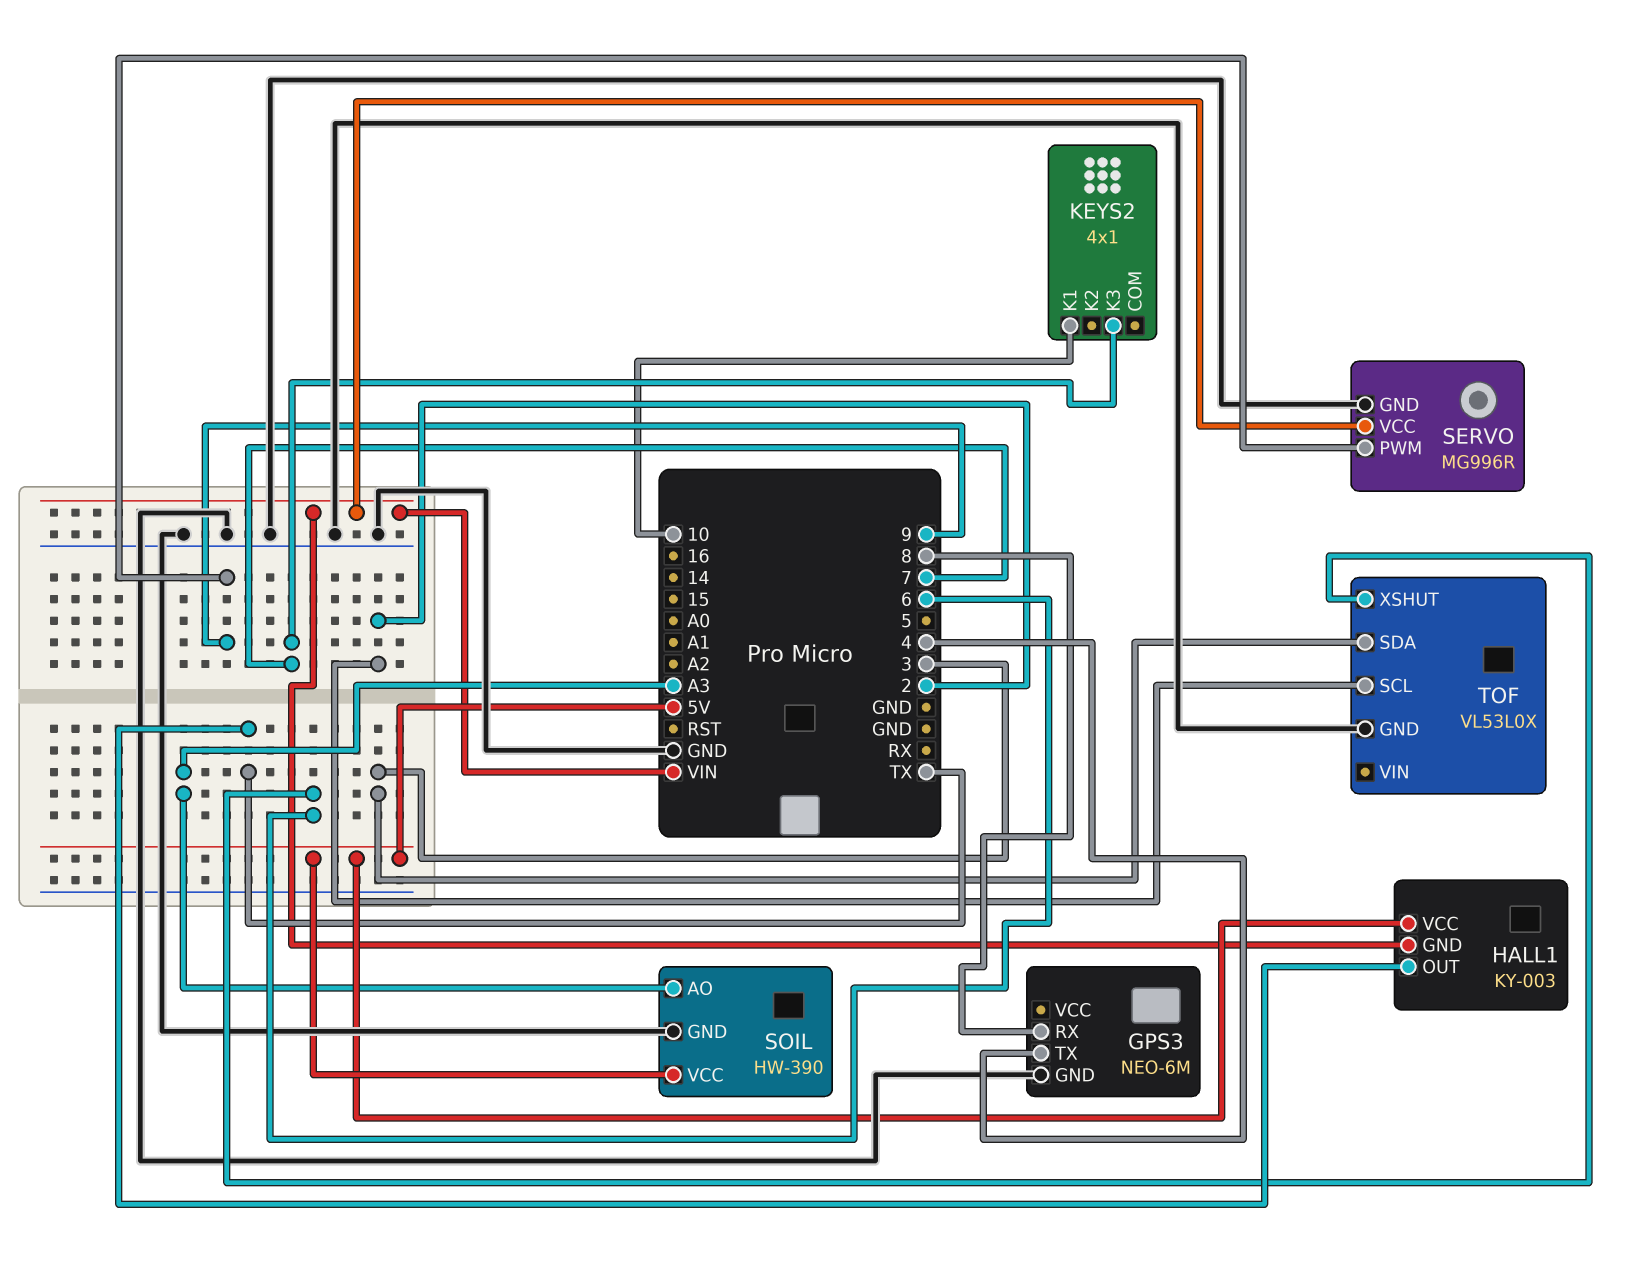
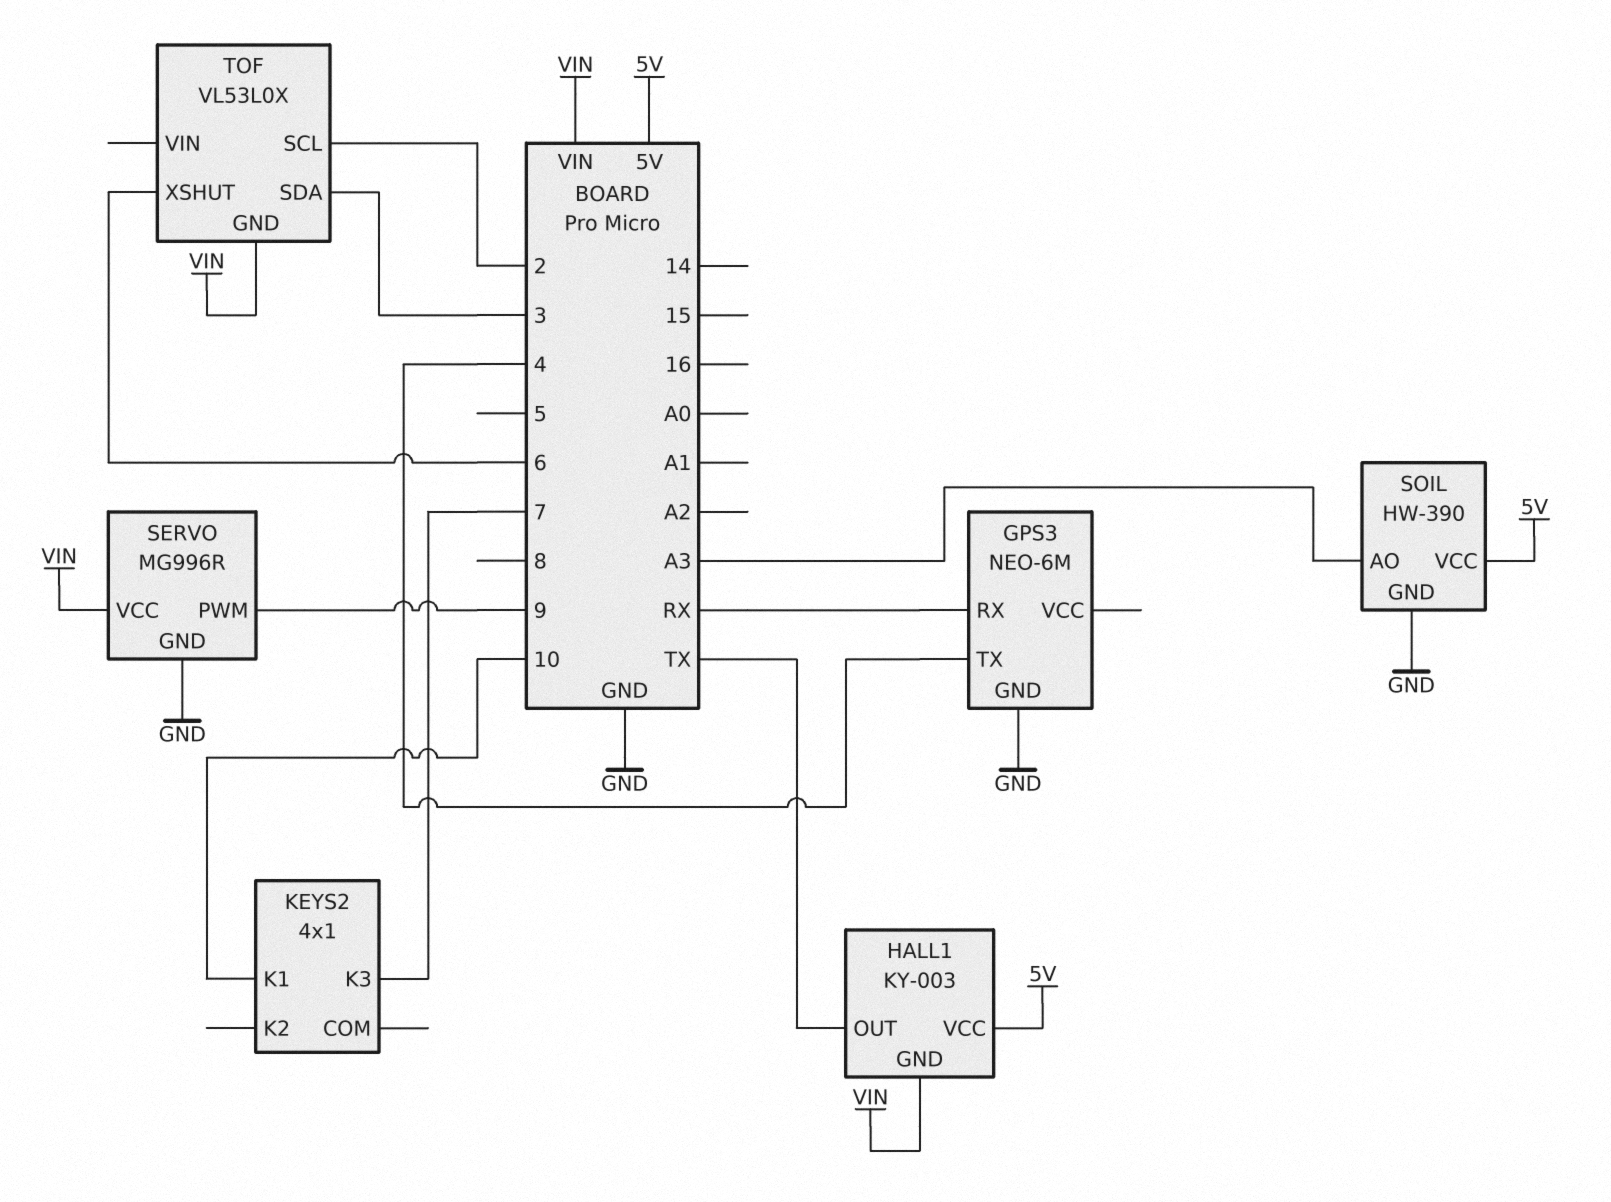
GPS3 pin RX: 8 -> RX
TOF pin GND: GND -> VIN

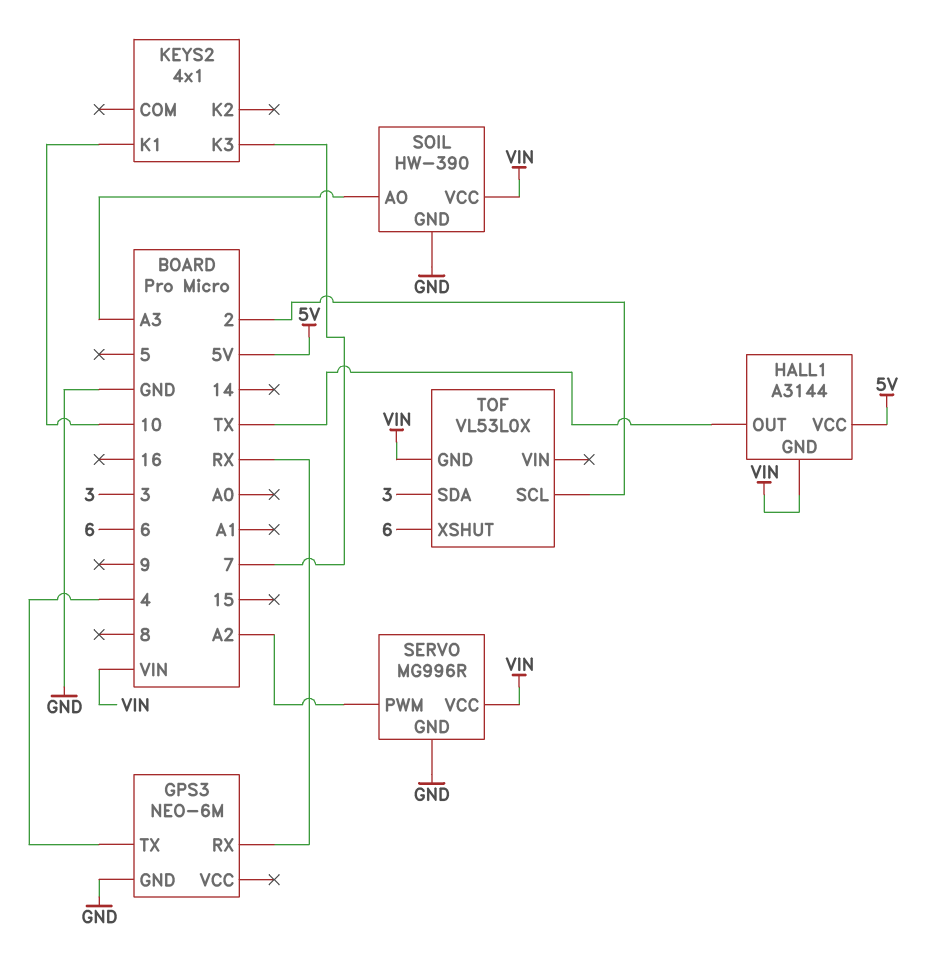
HALL1: KY-003 -> A3144
SERVO pin PWM: 9 -> A2
SOIL pin VCC: 5V -> VIN

